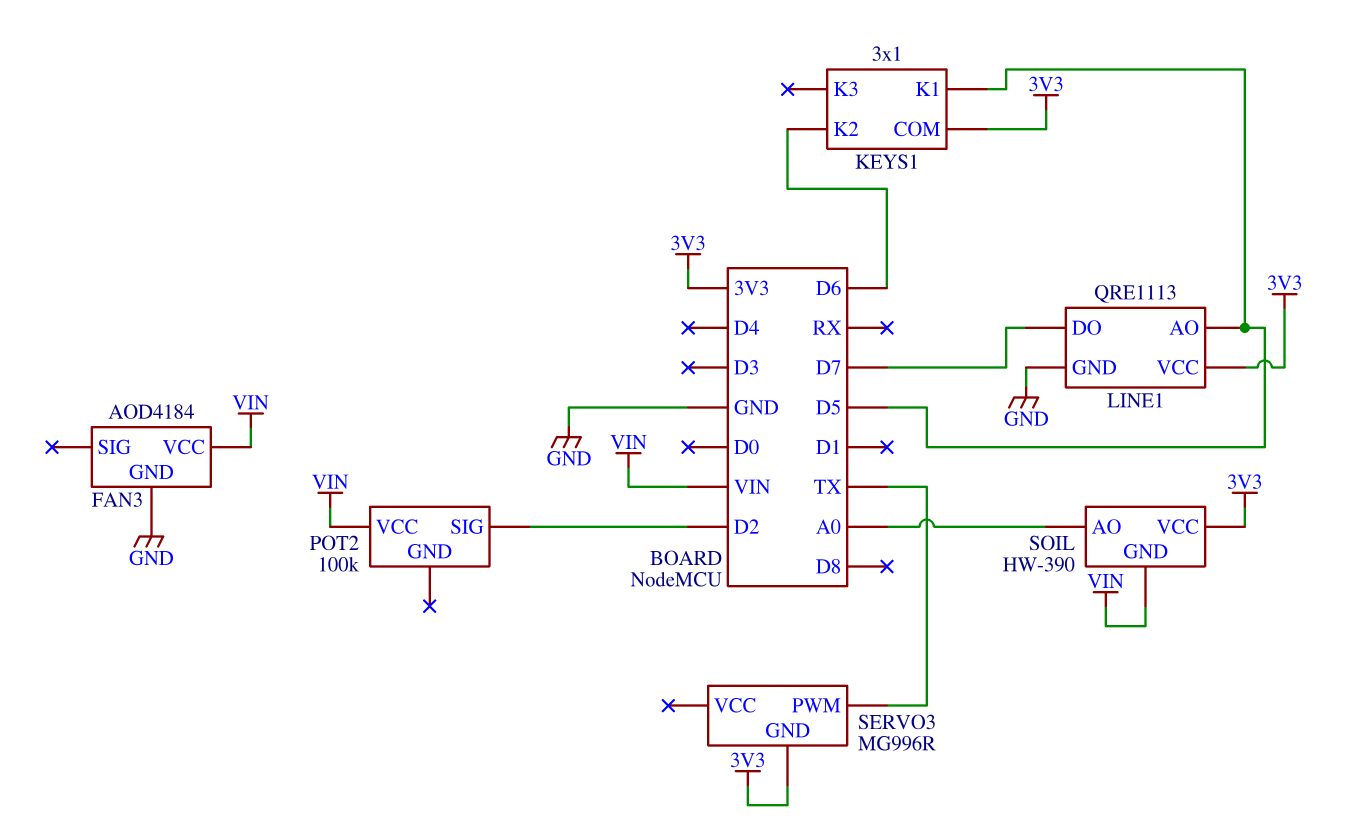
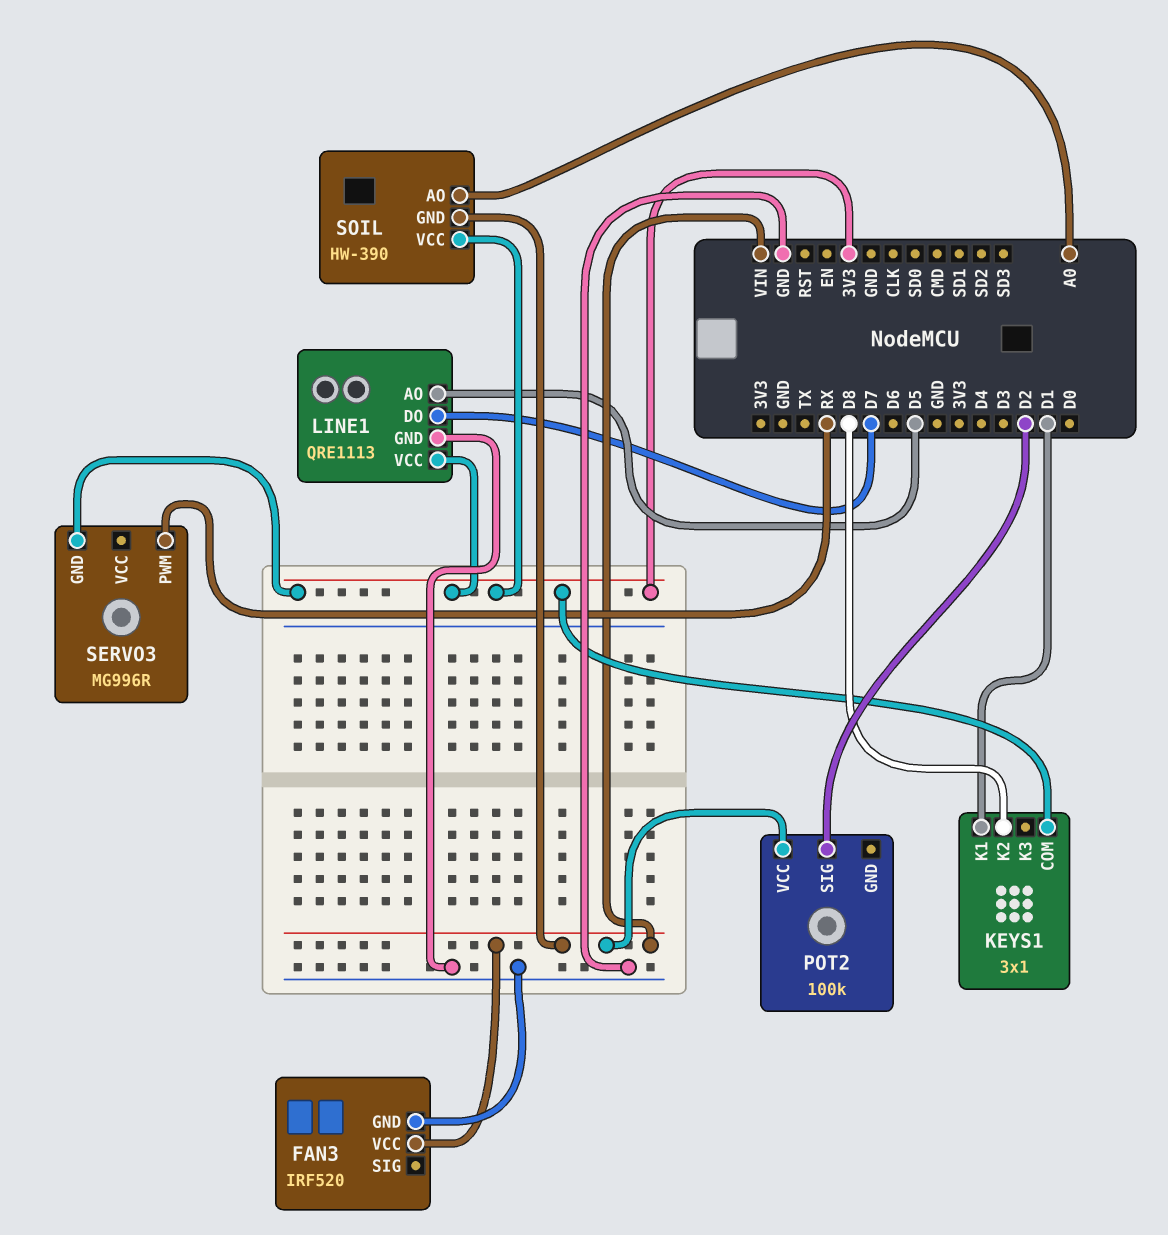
FAN3: AOD4184 -> IRF520
KEYS1 pin K1: D5 -> D1
KEYS1 pin K2: D6 -> D8
SERVO3 pin PWM: TX -> RX

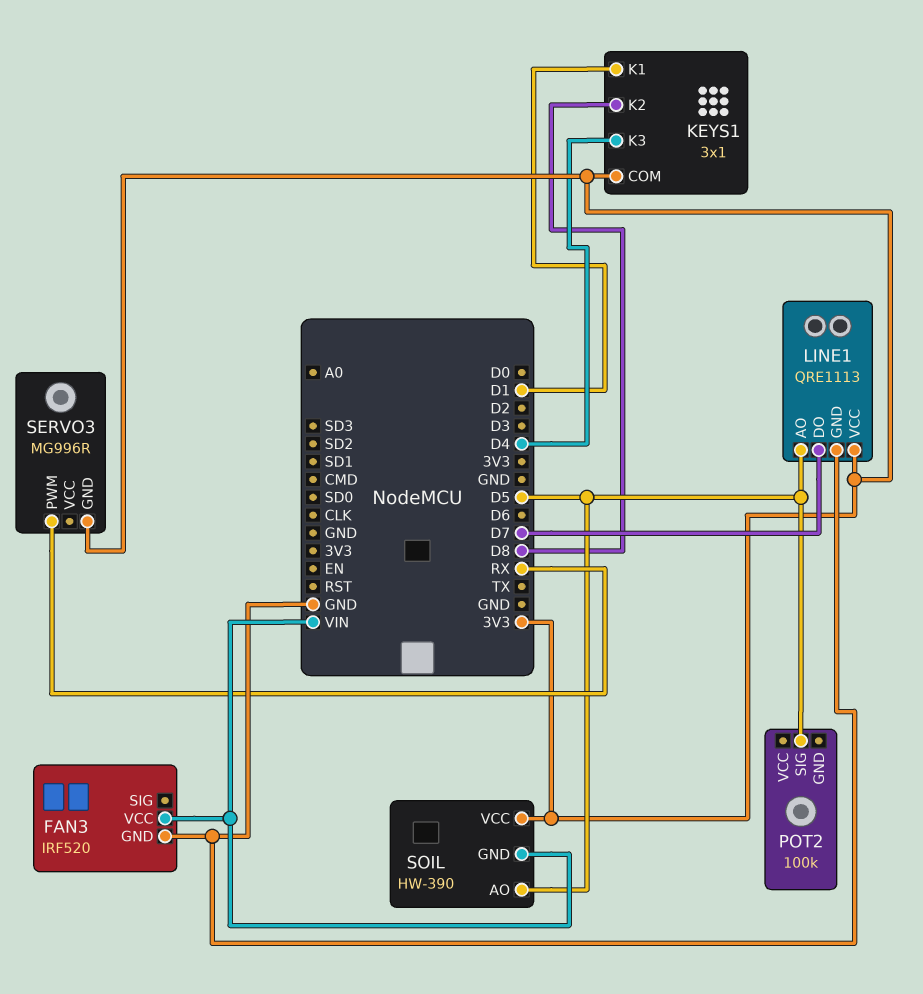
KEYS1 pin K3: none -> D4
POT2 pin SIG: D2 -> D5
POT2 pin VCC: VIN -> none
SOIL pin AO: A0 -> D5

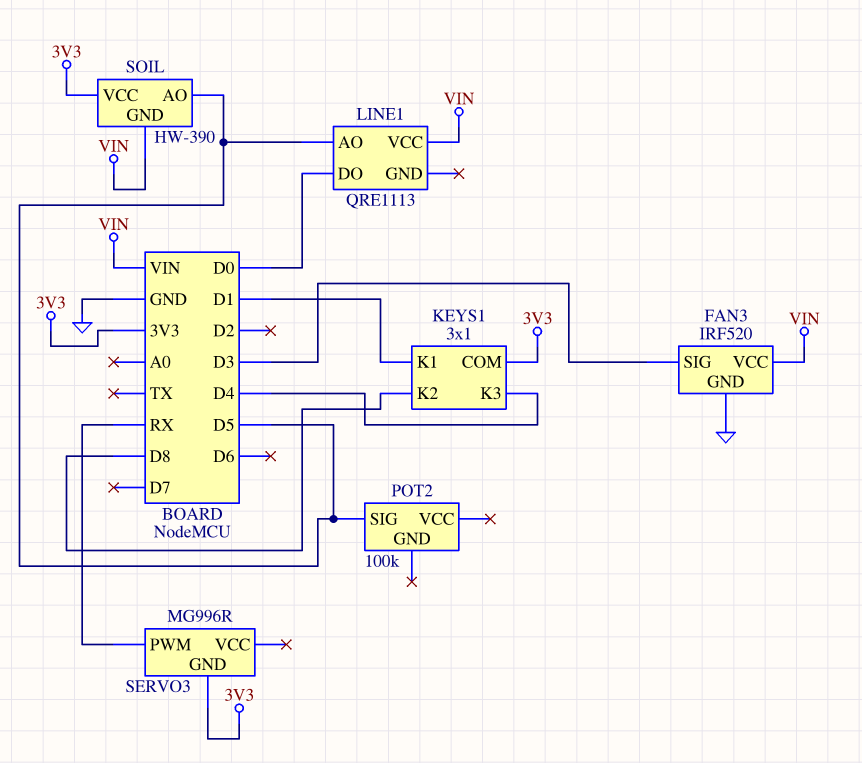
FAN3 pin SIG: none -> D3
LINE1 pin DO: D7 -> D0
LINE1 pin GND: GND -> none
LINE1 pin VCC: 3V3 -> VIN

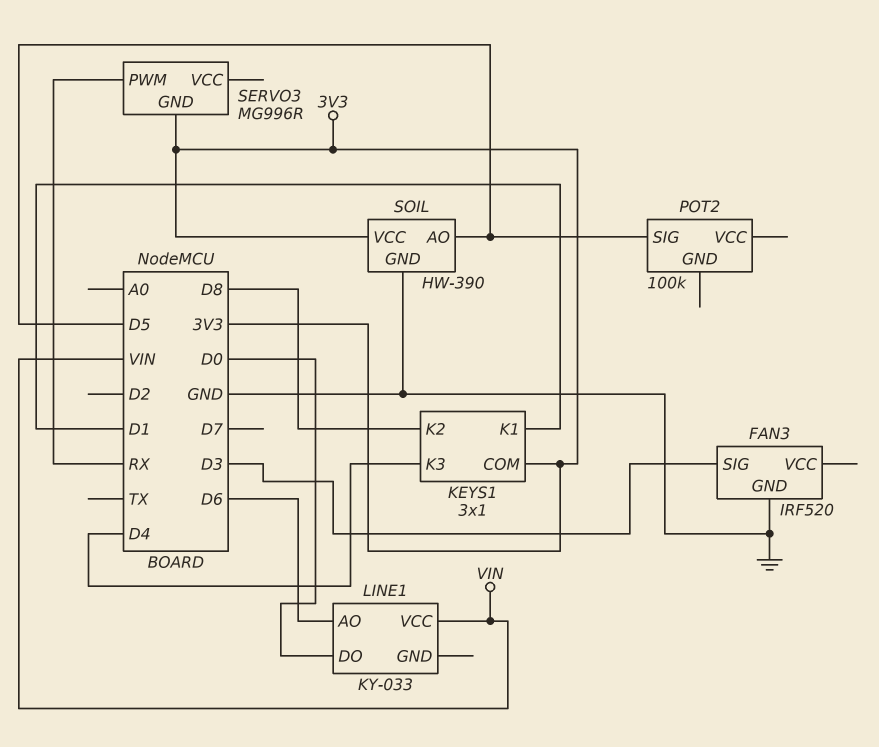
FAN3 pin VCC: VIN -> none
LINE1: QRE1113 -> KY-033
LINE1 pin AO: D5 -> D6
SOIL pin GND: VIN -> GND

